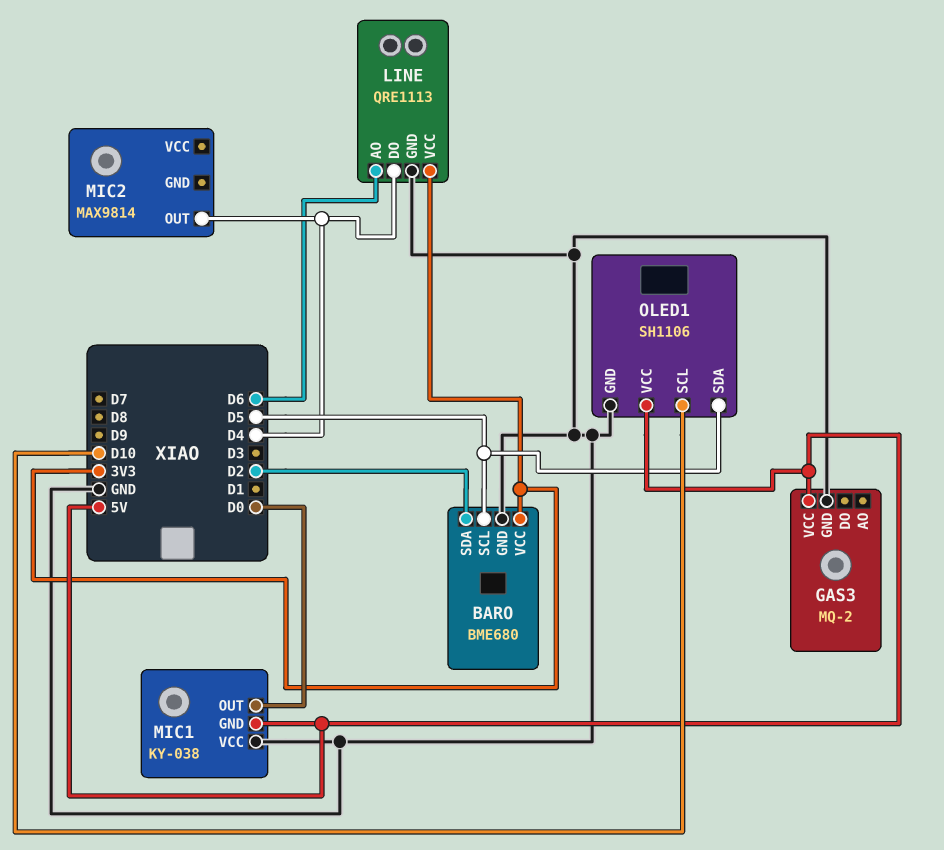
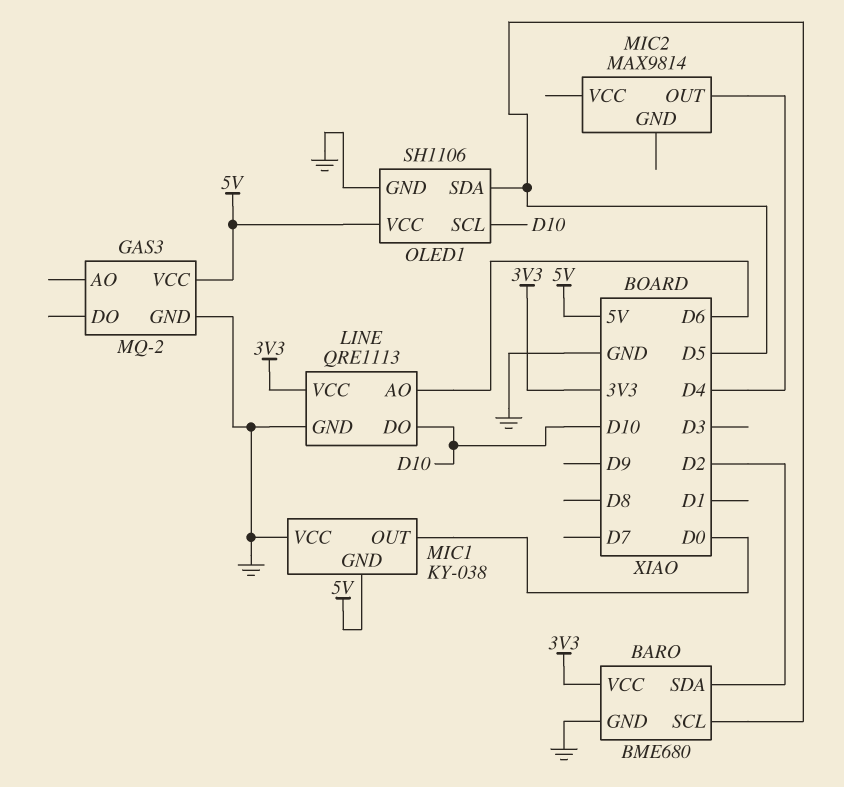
LINE pin DO: D4 -> D10

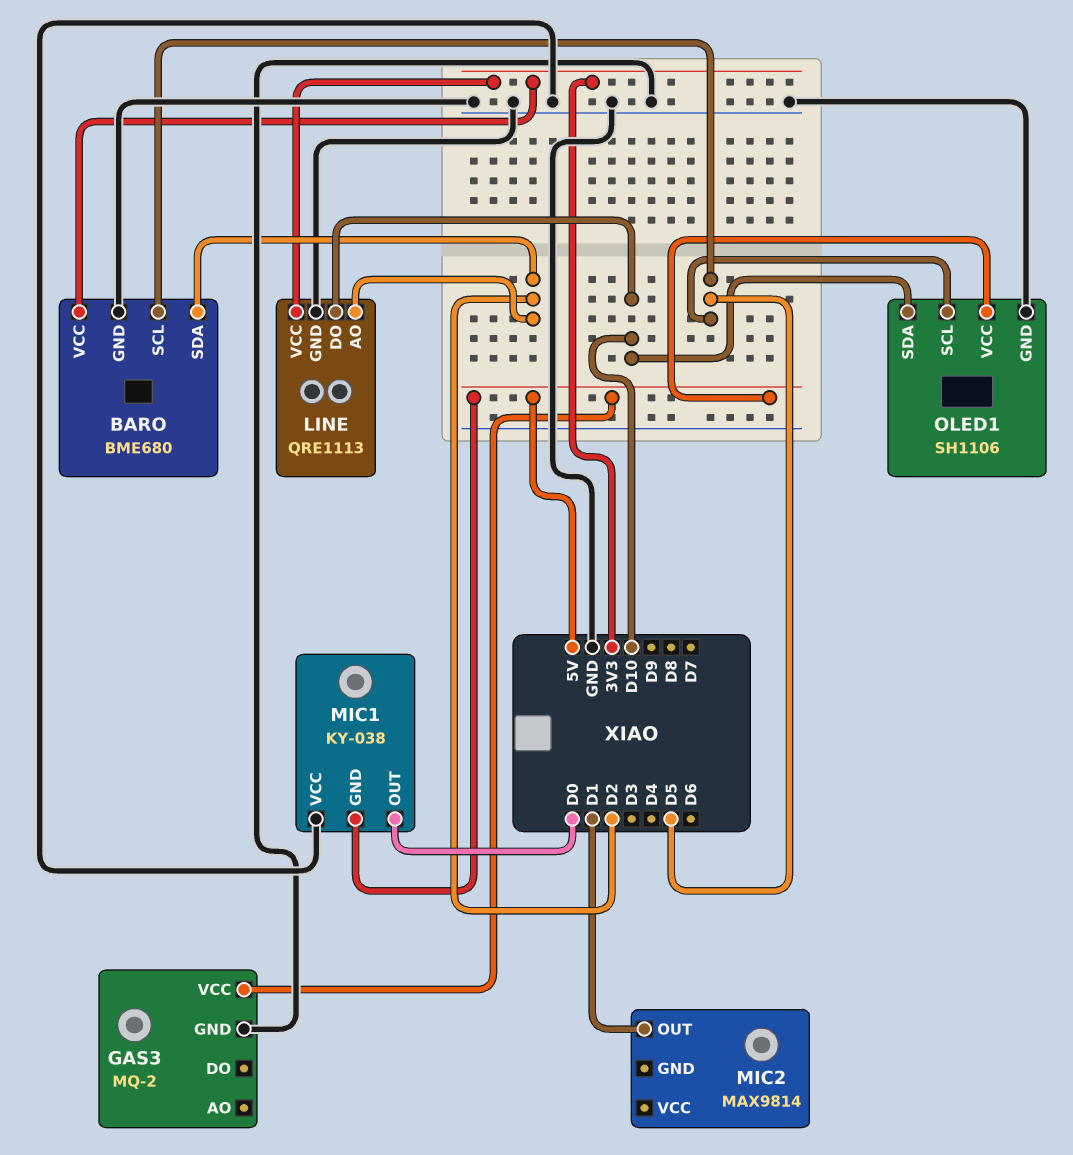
LINE pin AO: D6 -> D2
MIC2 pin OUT: D4 -> D1
OLED1 pin SCL: D10 -> D5
OLED1 pin SDA: D5 -> D10

